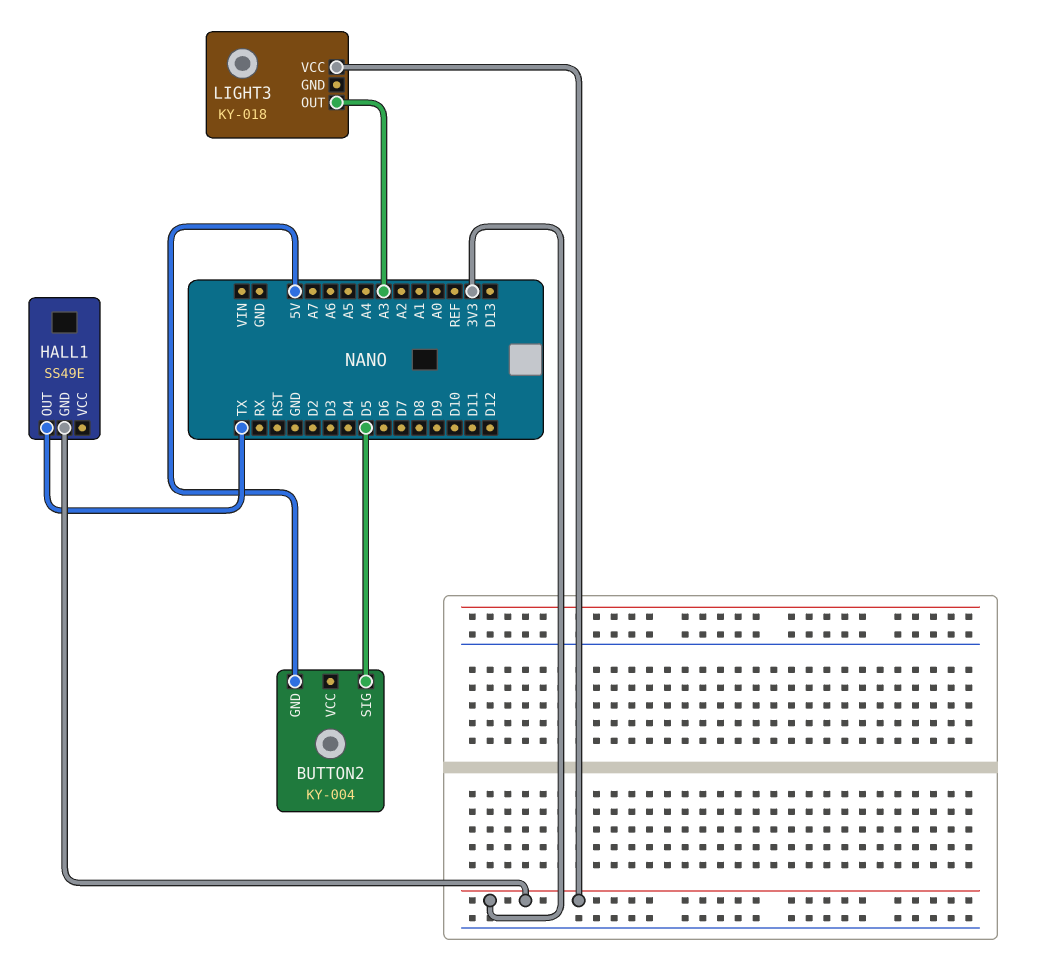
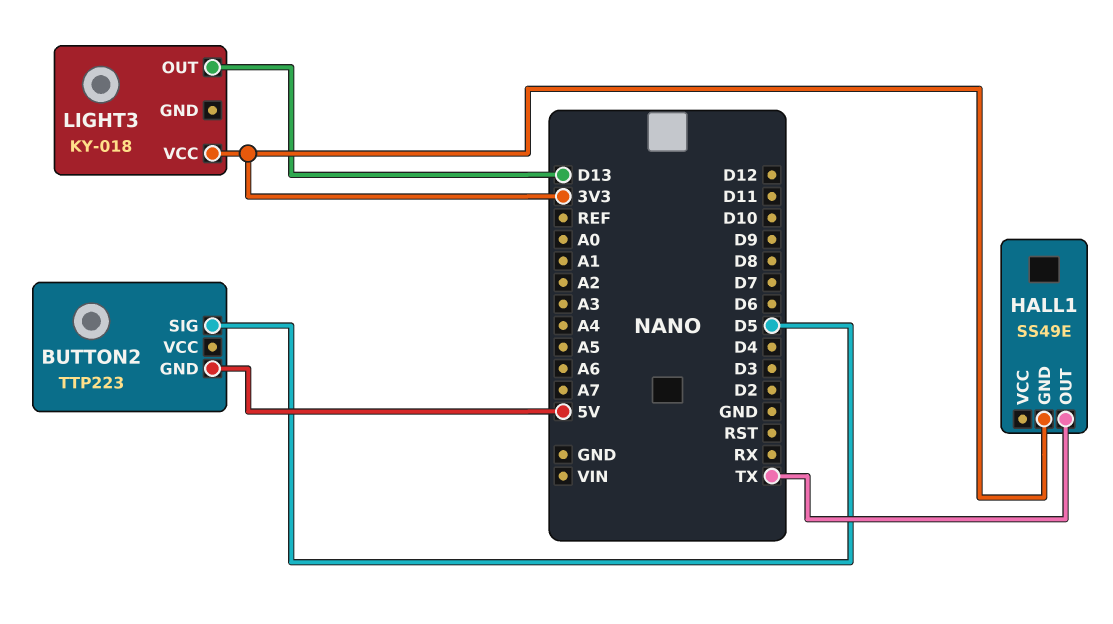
BUTTON2: KY-004 -> TTP223
LIGHT3 pin OUT: A3 -> D13

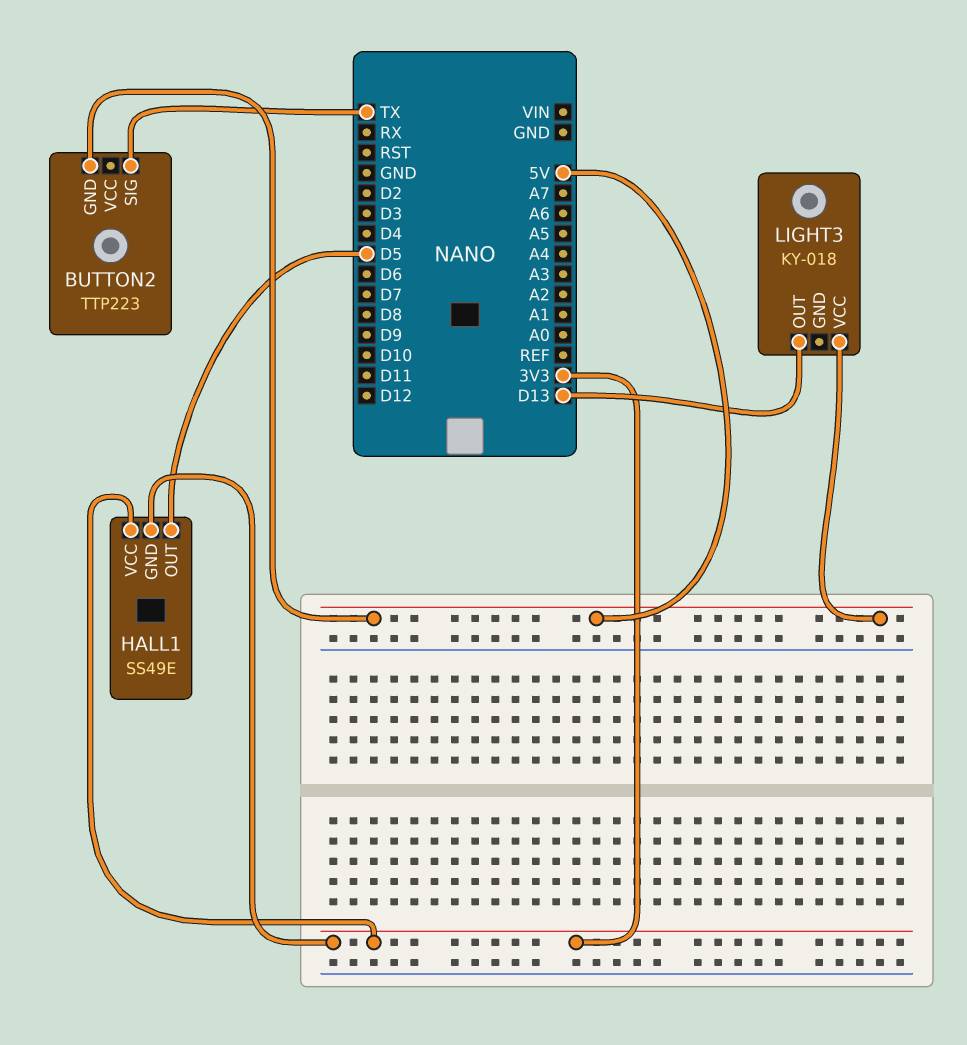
BUTTON2 pin SIG: D5 -> TX
HALL1 pin OUT: TX -> D5
HALL1 pin VCC: none -> 3V3
LIGHT3 pin VCC: 3V3 -> 5V

